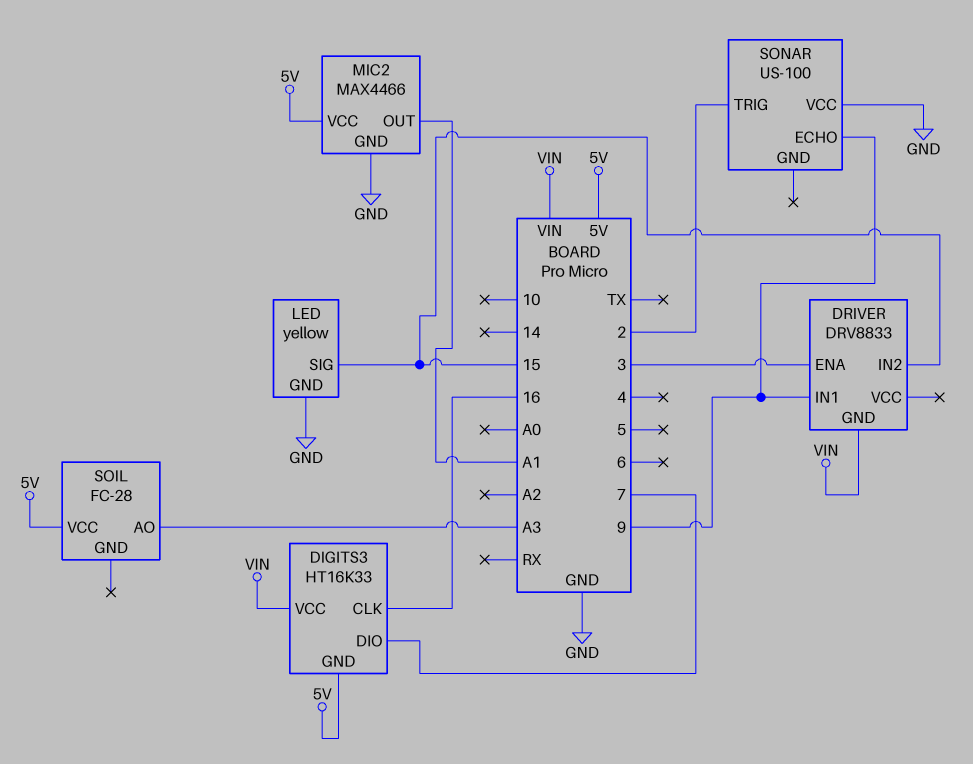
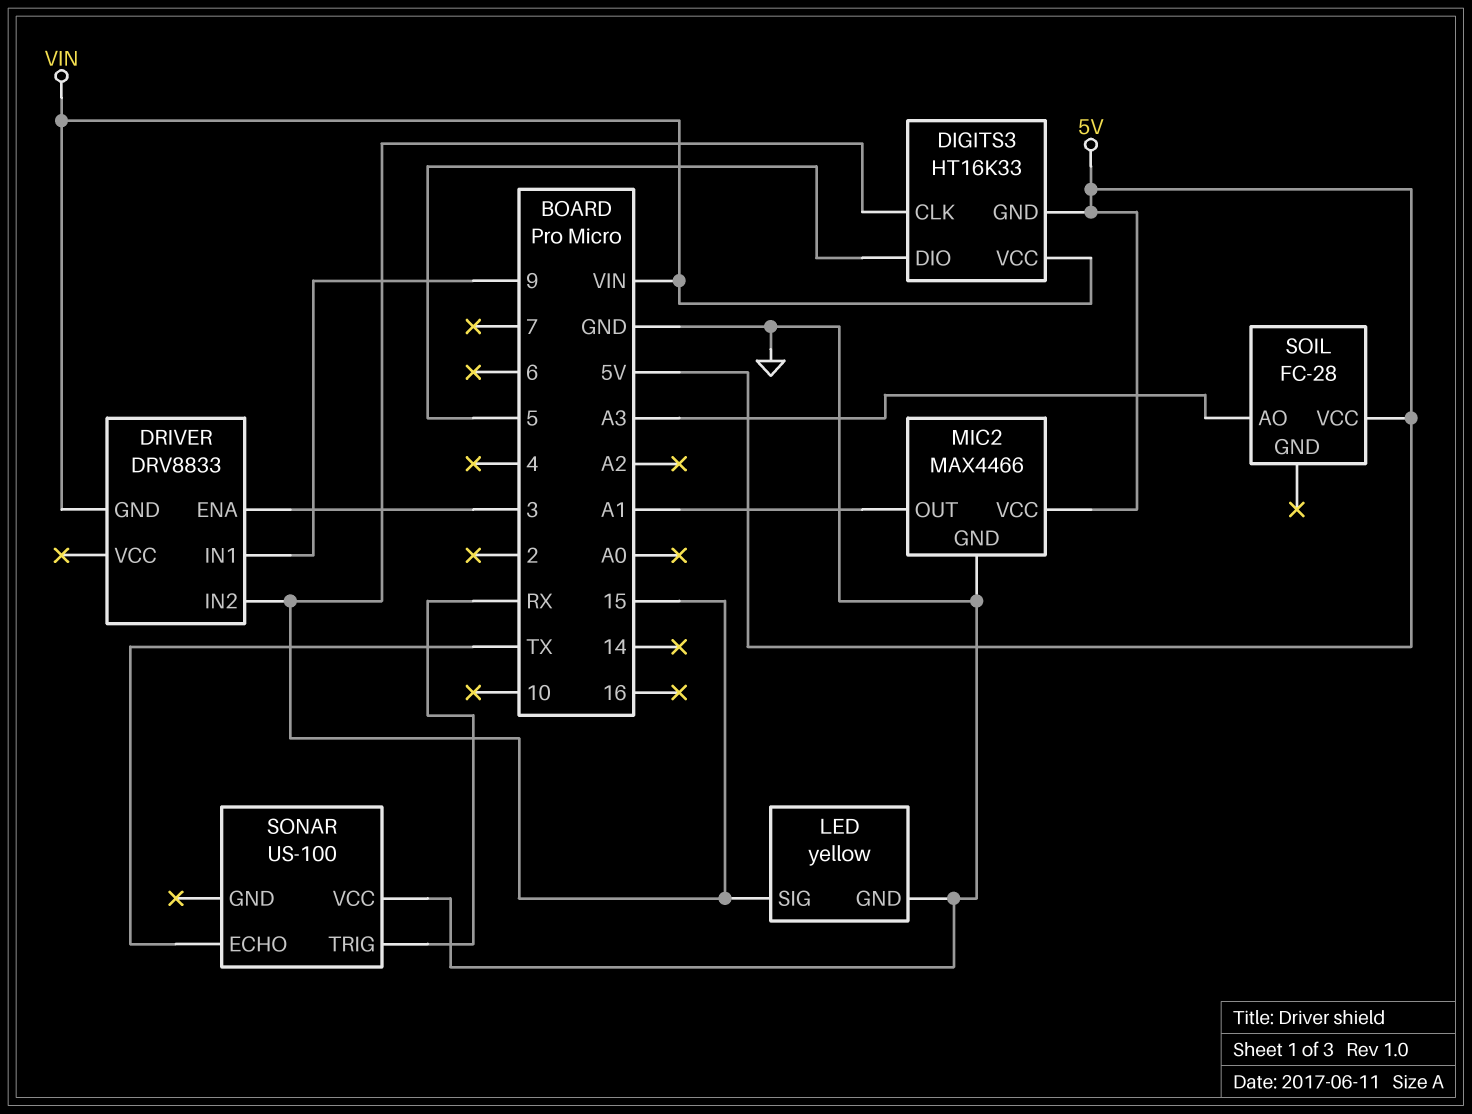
DIGITS3 pin CLK: 16 -> 15
DIGITS3 pin DIO: 7 -> 5
SONAR pin ECHO: 9 -> TX
SONAR pin TRIG: 2 -> RX

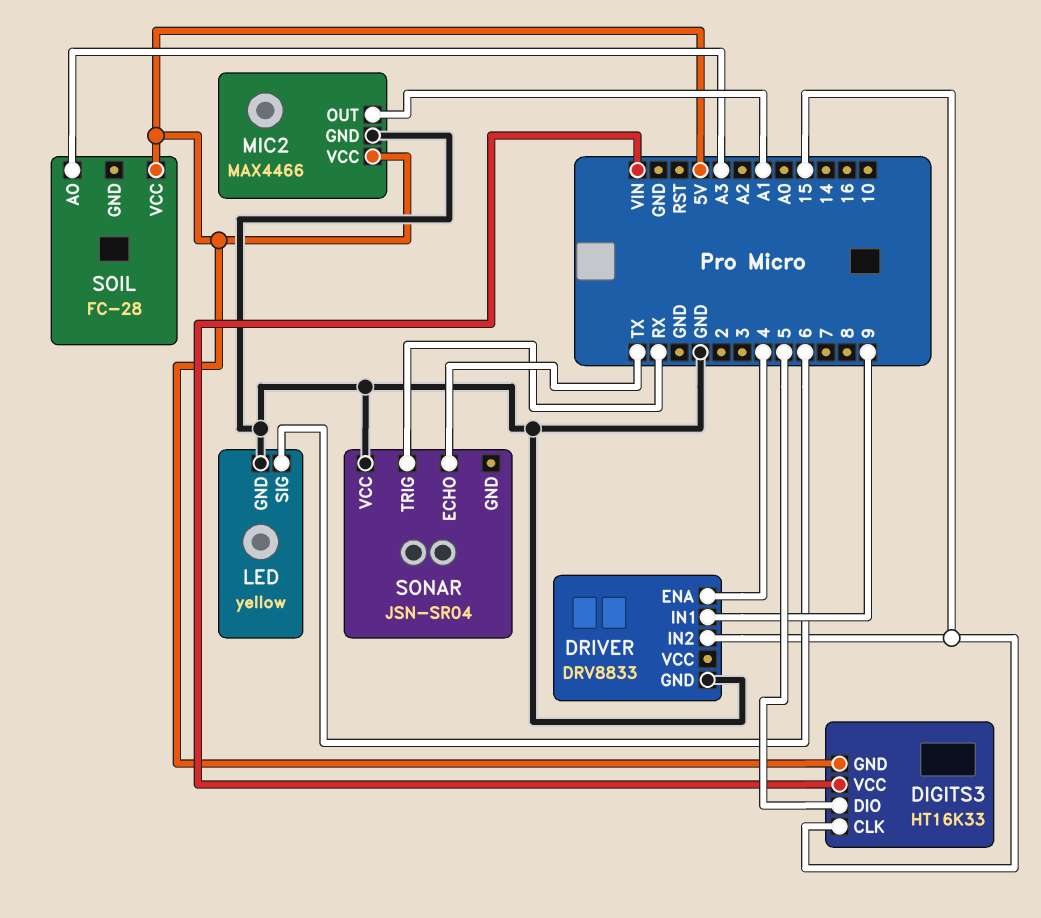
DRIVER pin ENA: 3 -> 4
DRIVER pin GND: VIN -> GND
LED pin SIG: 15 -> 6
SONAR: US-100 -> JSN-SR04

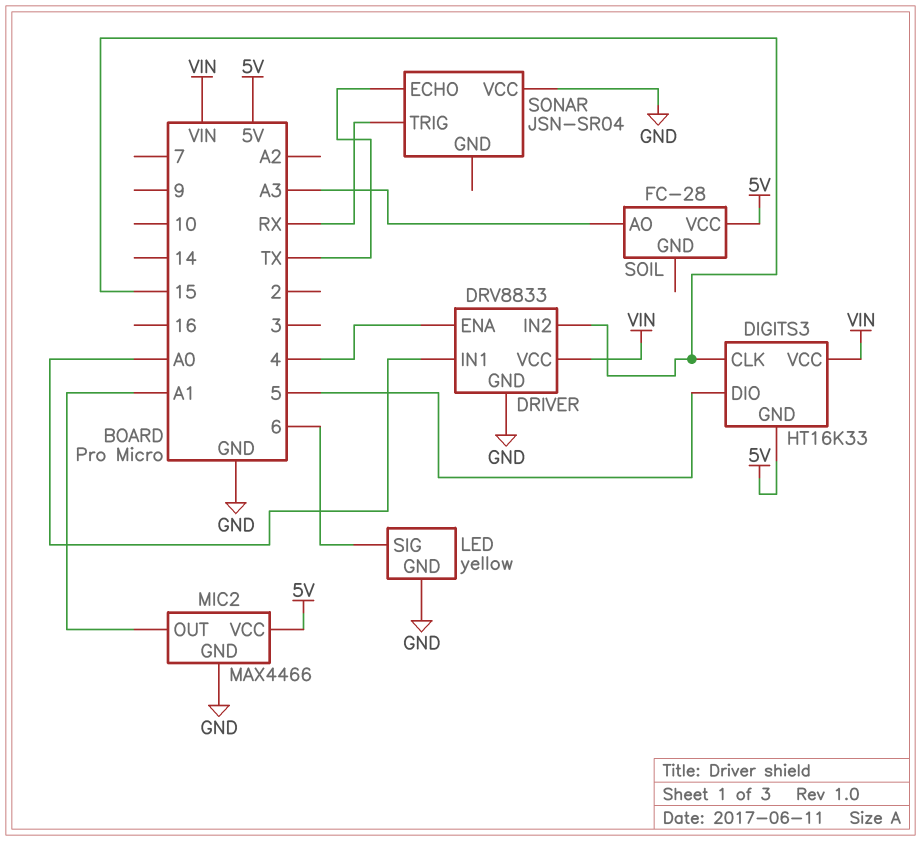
DRIVER pin IN1: 9 -> A0
DRIVER pin VCC: none -> VIN

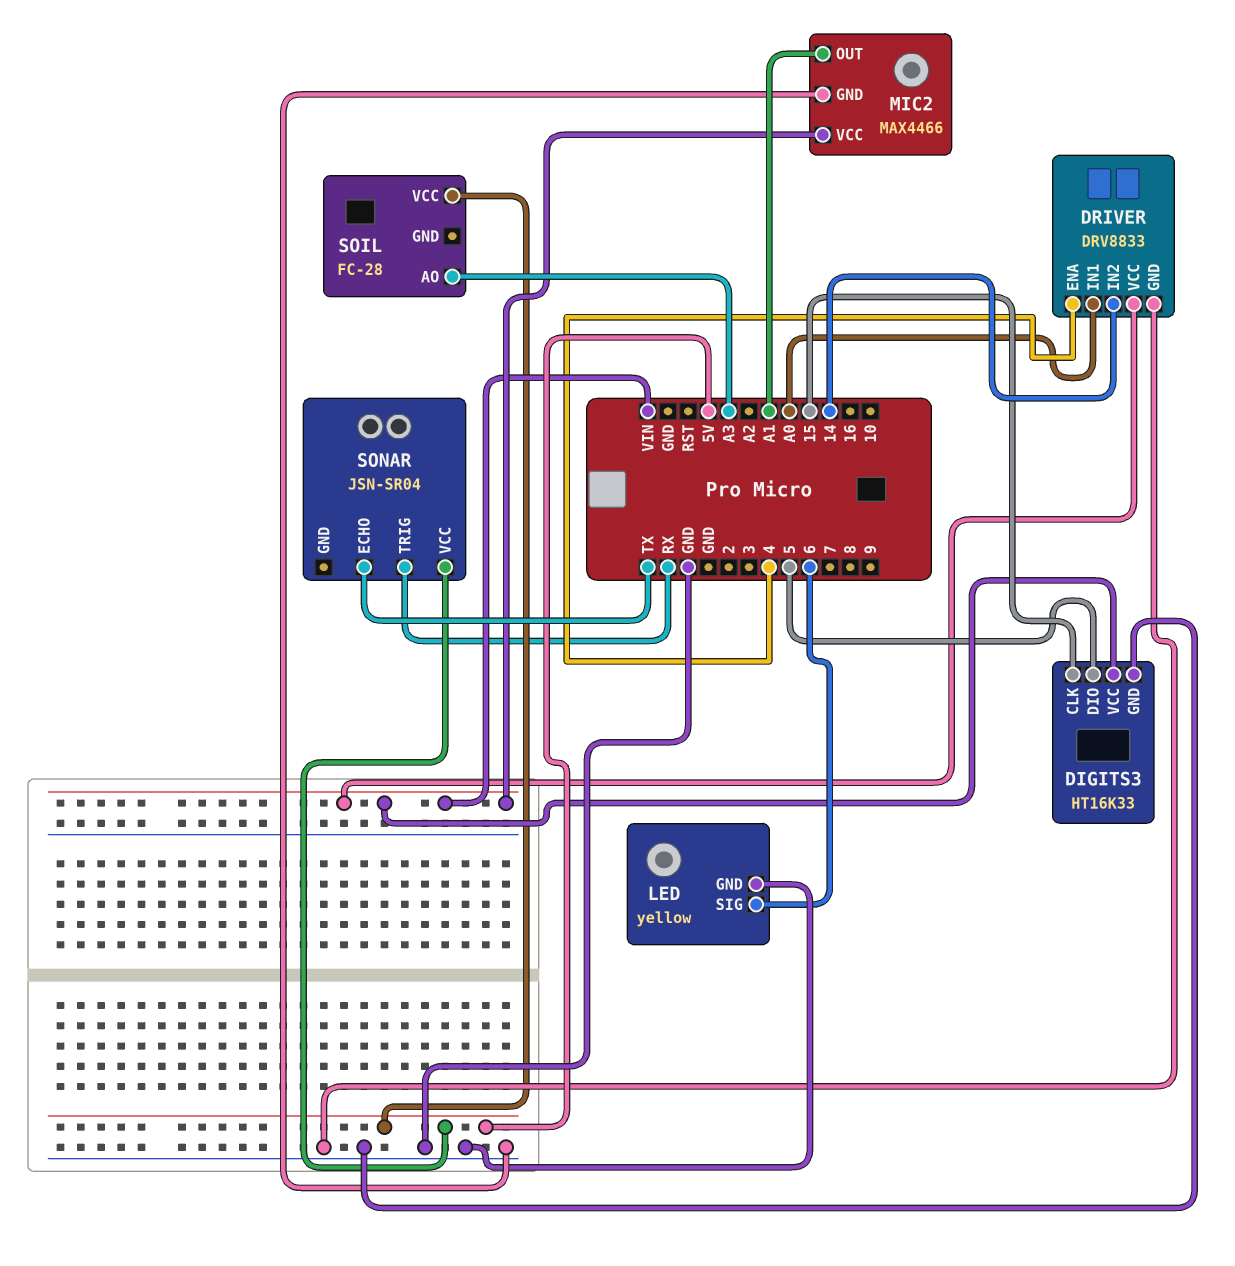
DIGITS3 pin GND: 5V -> GND
DRIVER pin IN2: 15 -> 14
MIC2 pin VCC: 5V -> VIN
SONAR pin VCC: GND -> 5V

